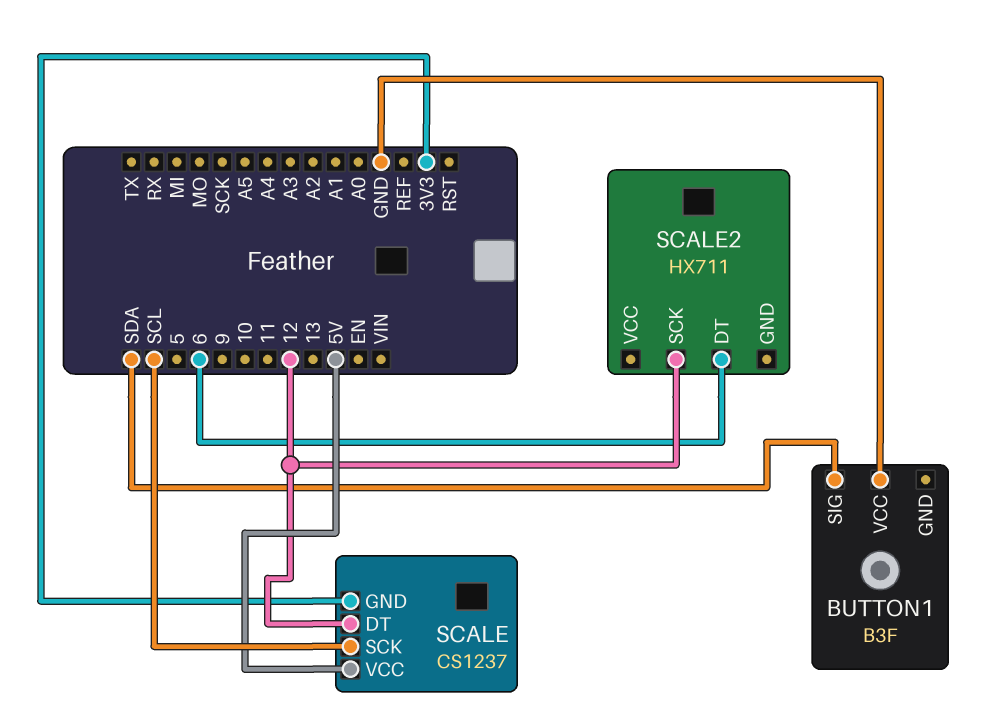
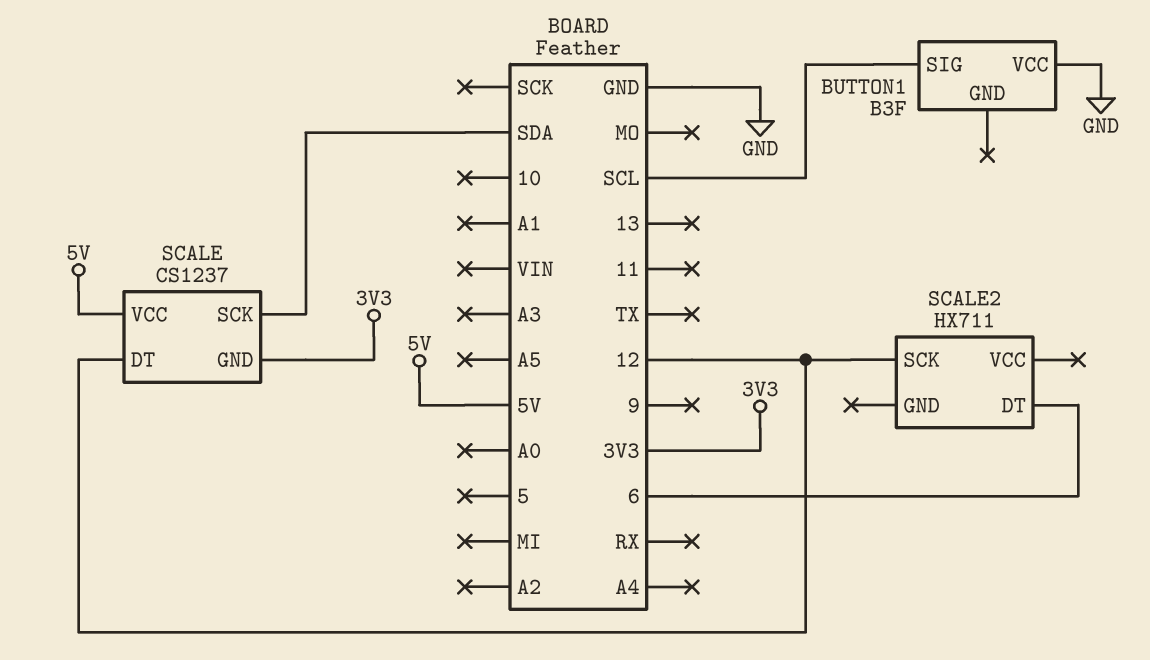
BUTTON1 pin SIG: SDA -> SCL
SCALE pin SCK: SCL -> SDA

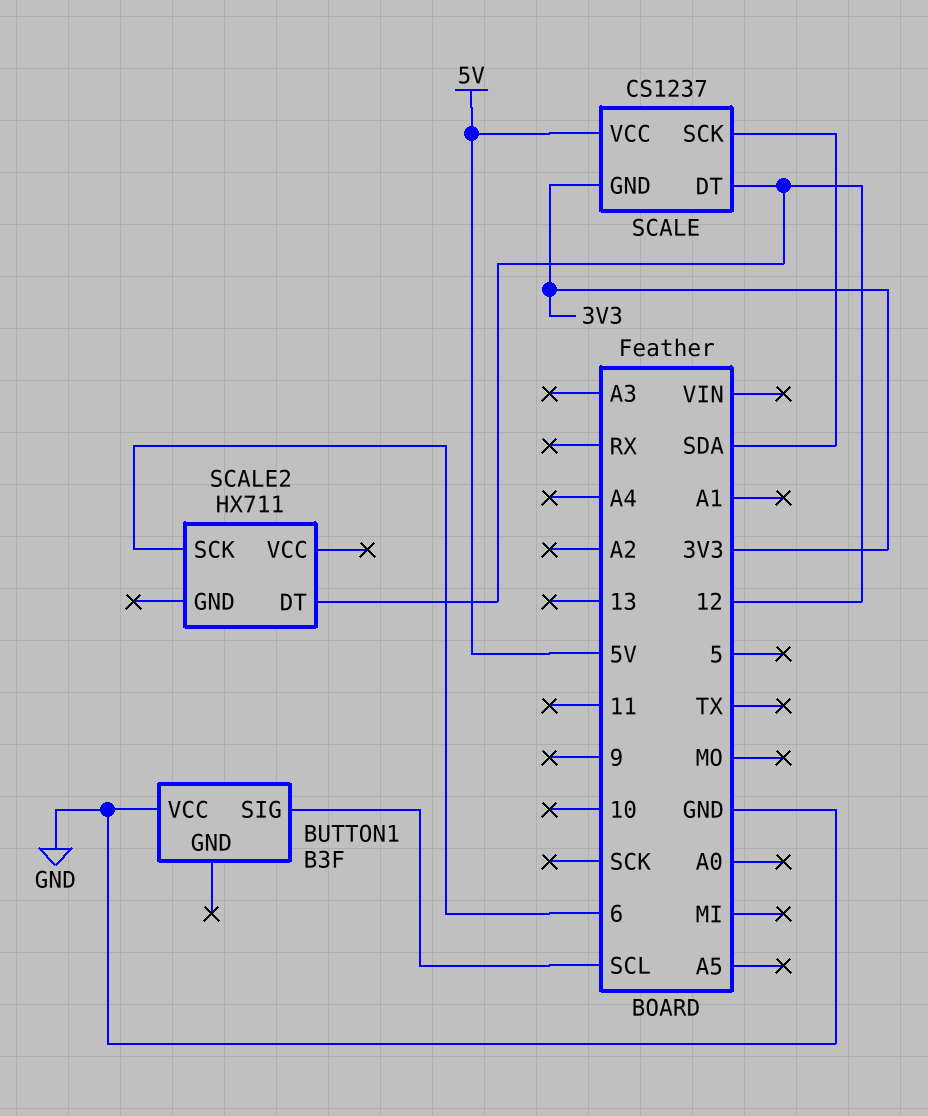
SCALE2 pin DT: 6 -> 12
SCALE2 pin SCK: 12 -> 6

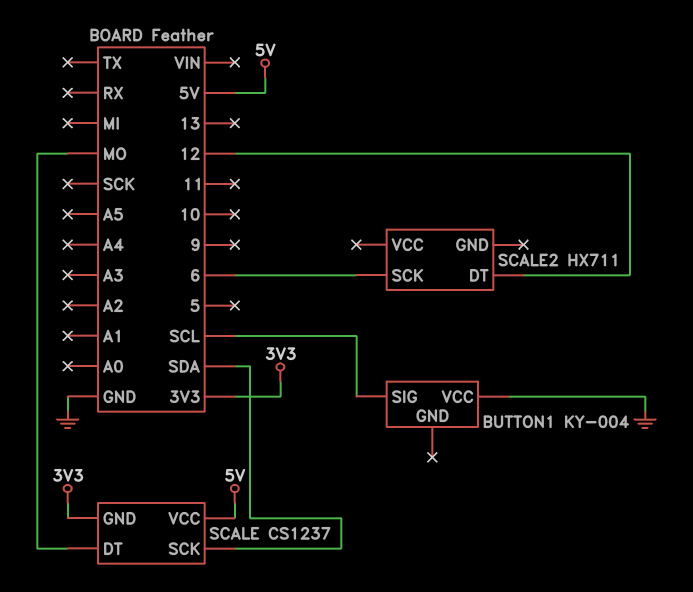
BUTTON1: B3F -> KY-004
SCALE pin DT: 12 -> MO

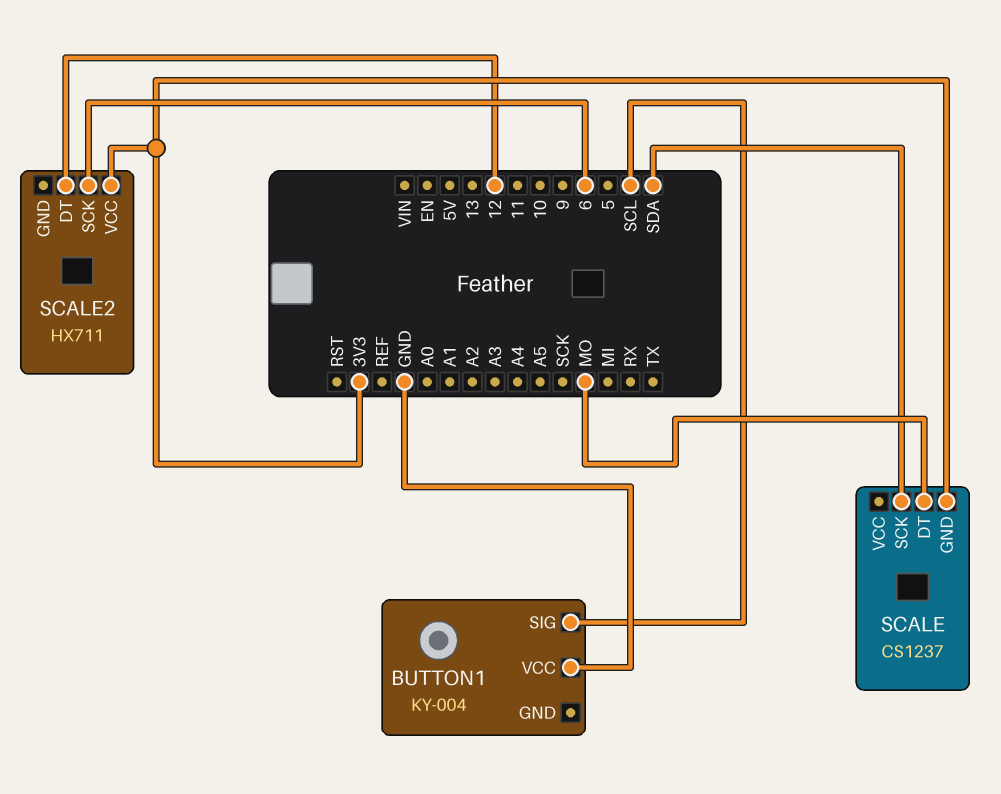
SCALE pin VCC: 5V -> none
SCALE2 pin VCC: none -> 3V3

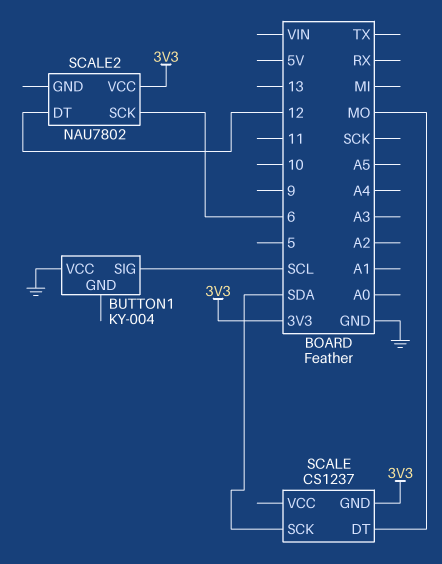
SCALE2: HX711 -> NAU7802

